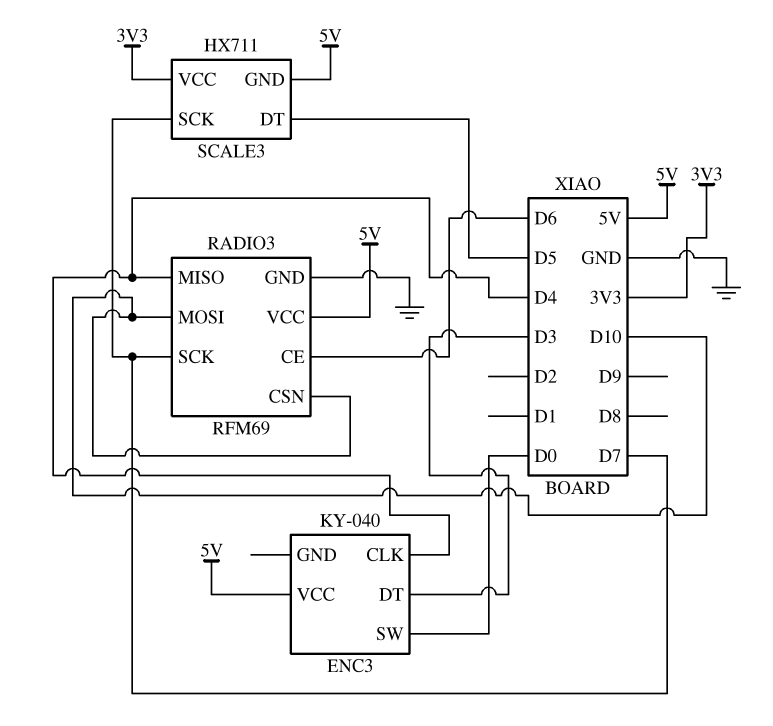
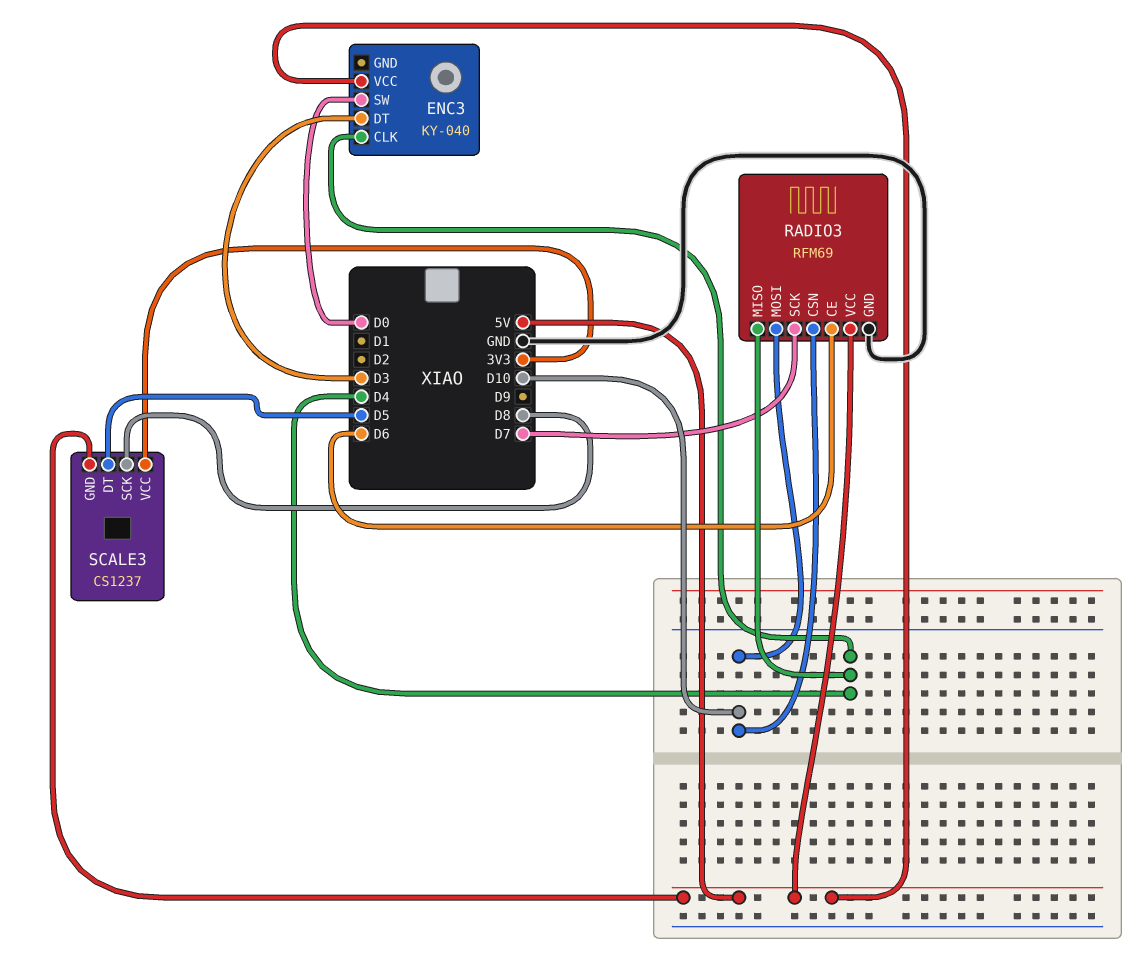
SCALE3: HX711 -> CS1237
SCALE3 pin SCK: D7 -> D8

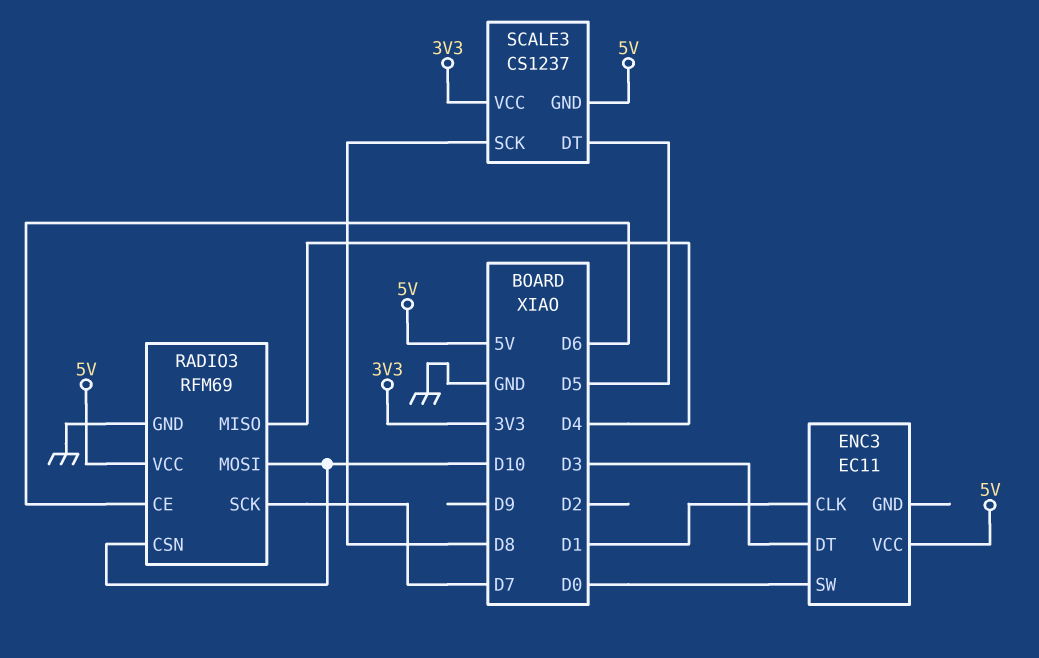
ENC3: KY-040 -> EC11
ENC3 pin CLK: D4 -> D1

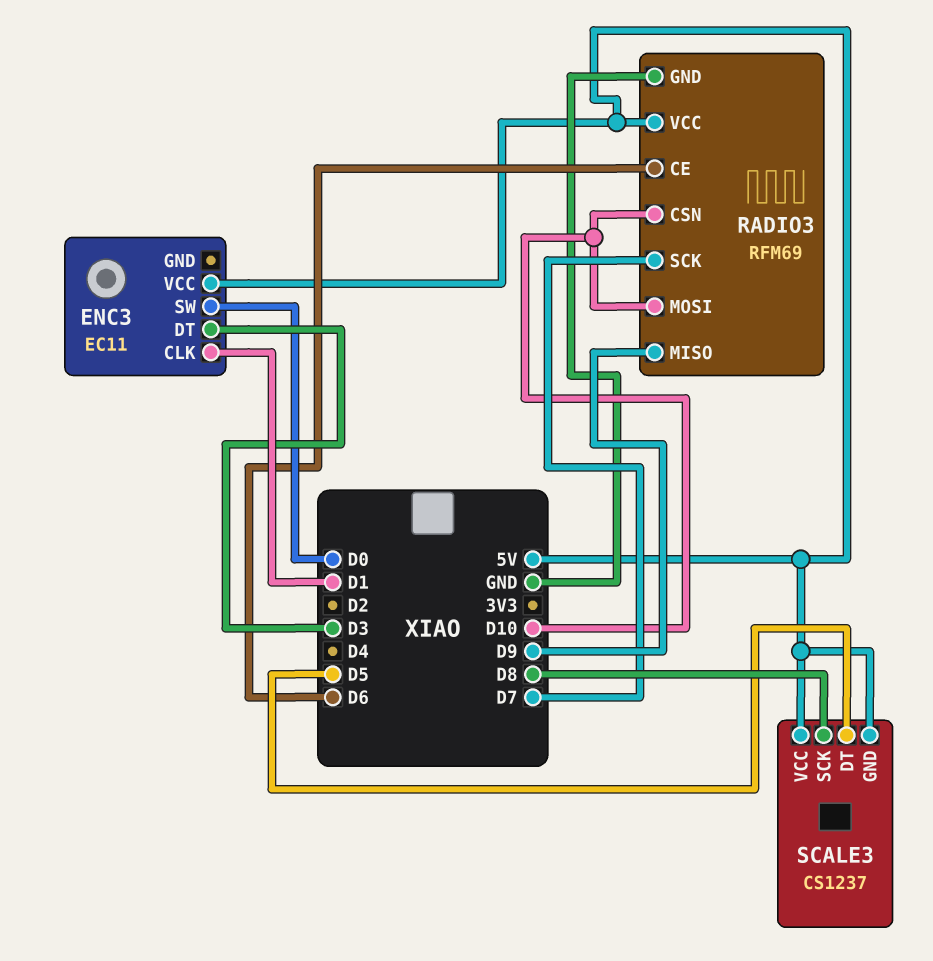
RADIO3 pin MISO: D4 -> D9
SCALE3 pin VCC: 3V3 -> 5V

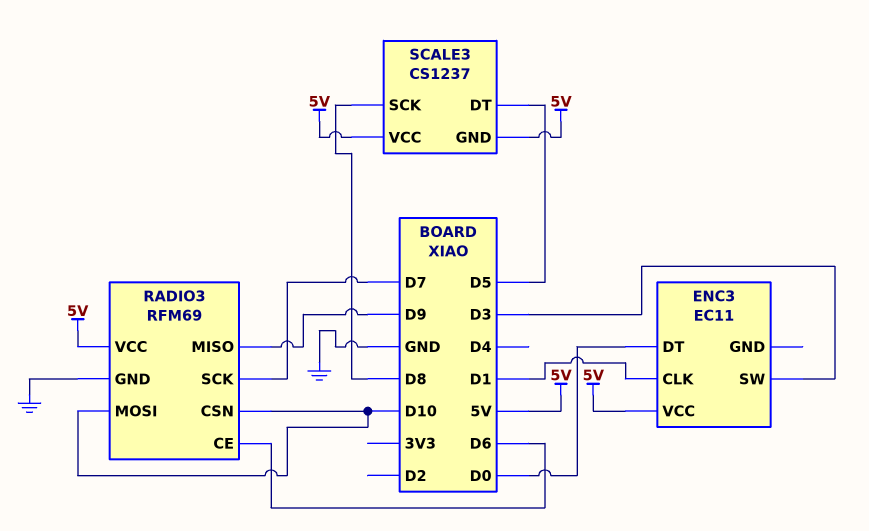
ENC3 pin DT: D3 -> D0
ENC3 pin SW: D0 -> D3

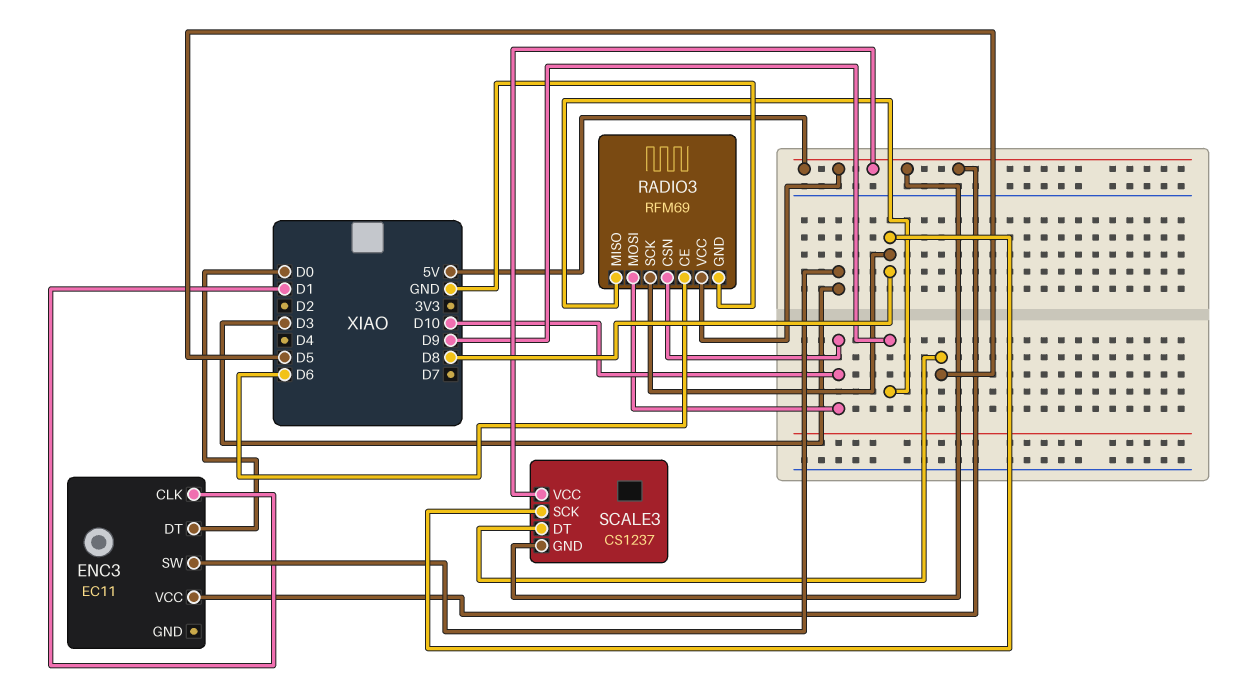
RADIO3 pin SCK: D7 -> D8

